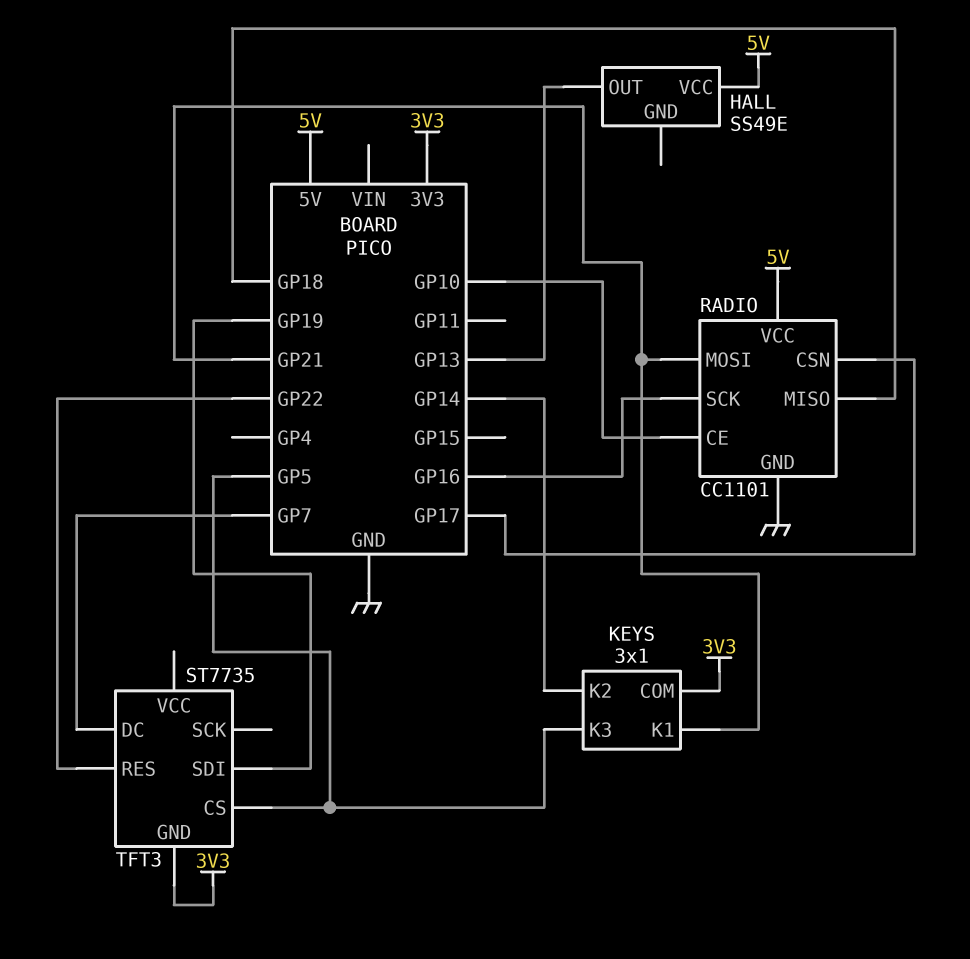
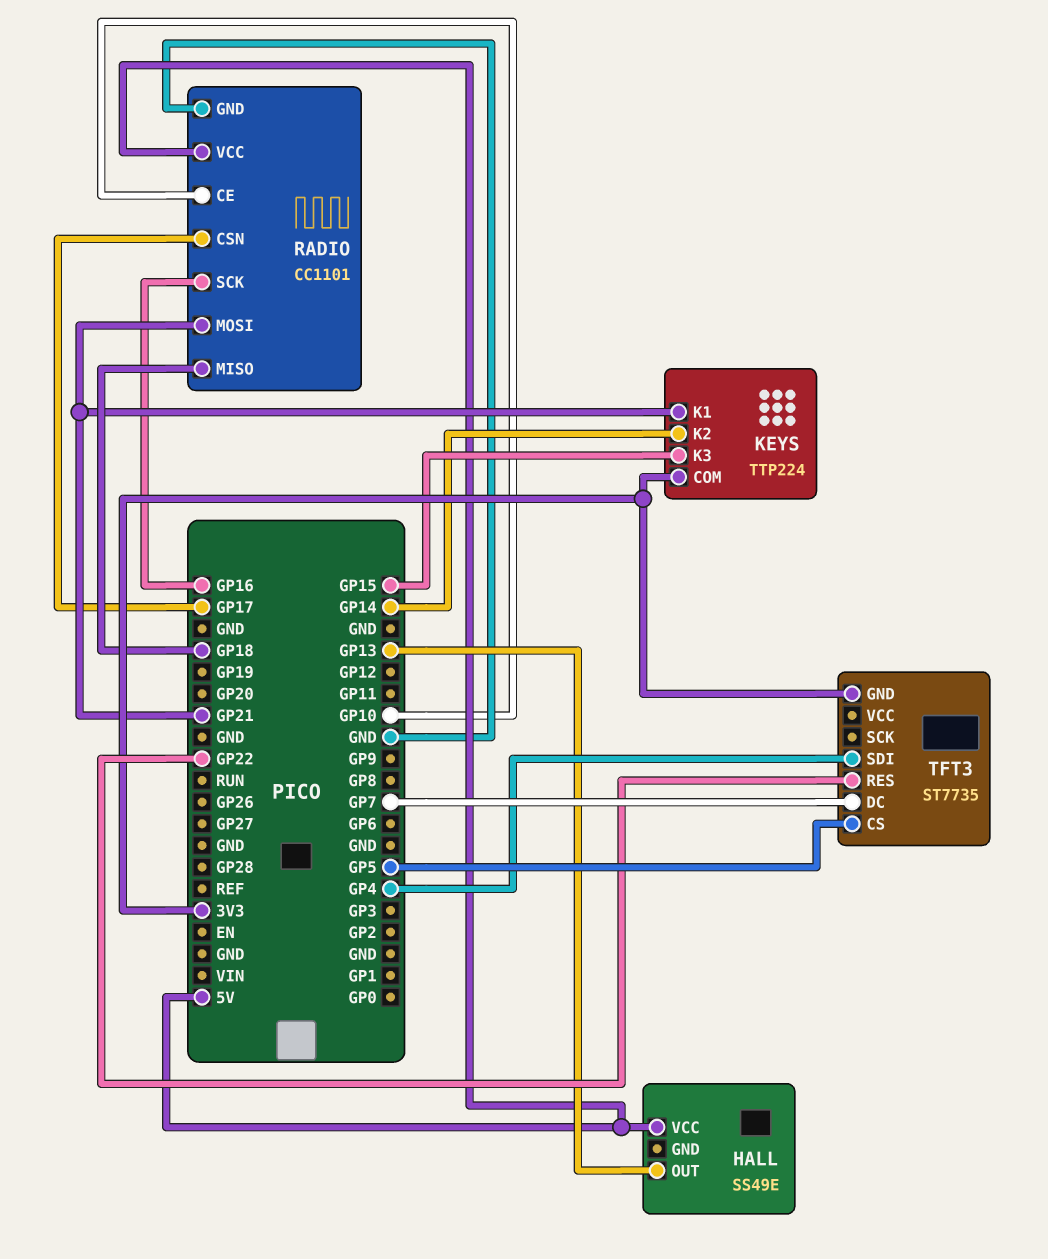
KEYS: 3x1 -> TTP224
KEYS pin K3: GP5 -> GP15
TFT3 pin SDI: GP19 -> GP4

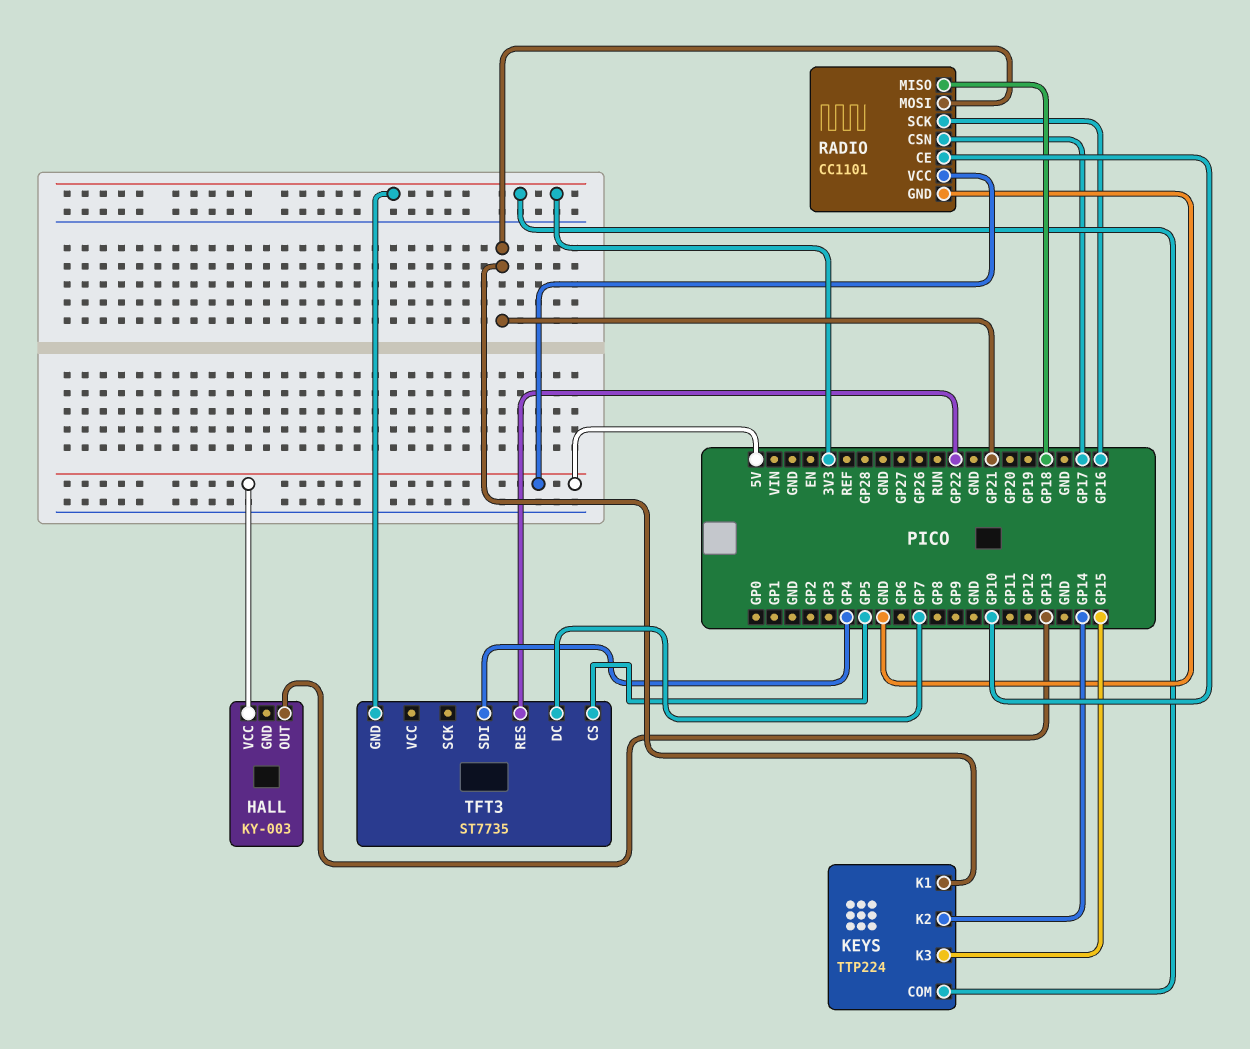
HALL: SS49E -> KY-003

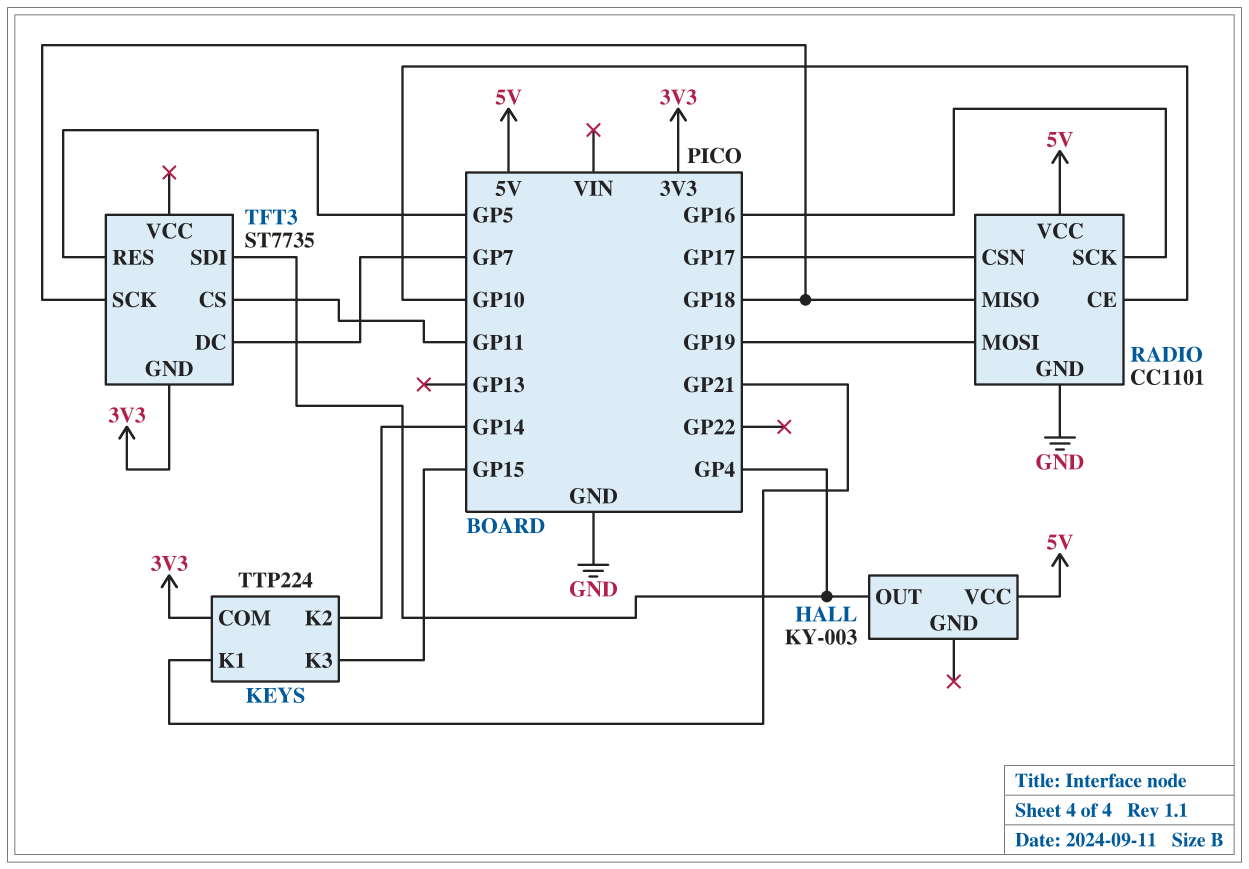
HALL pin OUT: GP13 -> GP4
RADIO pin MOSI: GP21 -> GP19
TFT3 pin CS: GP5 -> GP11
TFT3 pin RES: GP22 -> GP5
TFT3 pin SCK: none -> GP18

